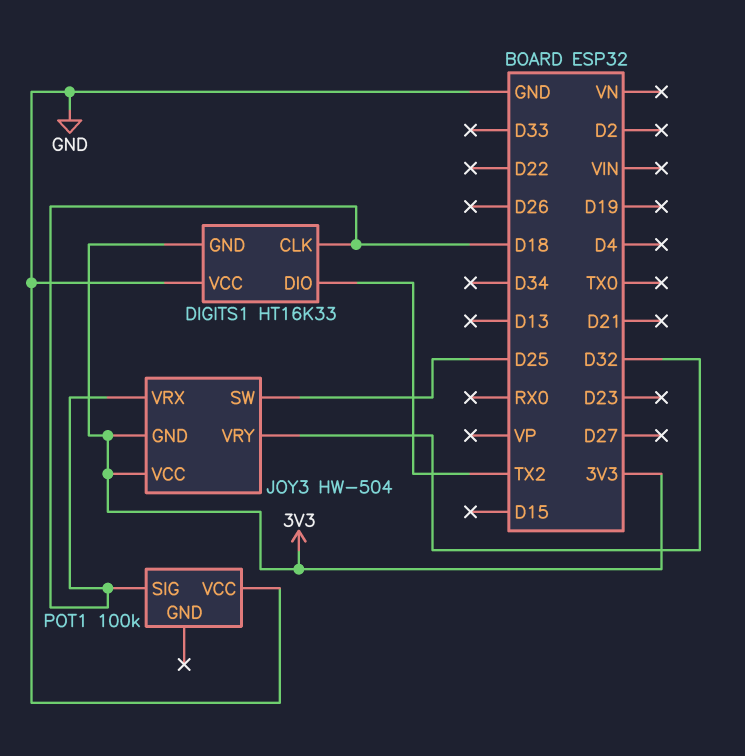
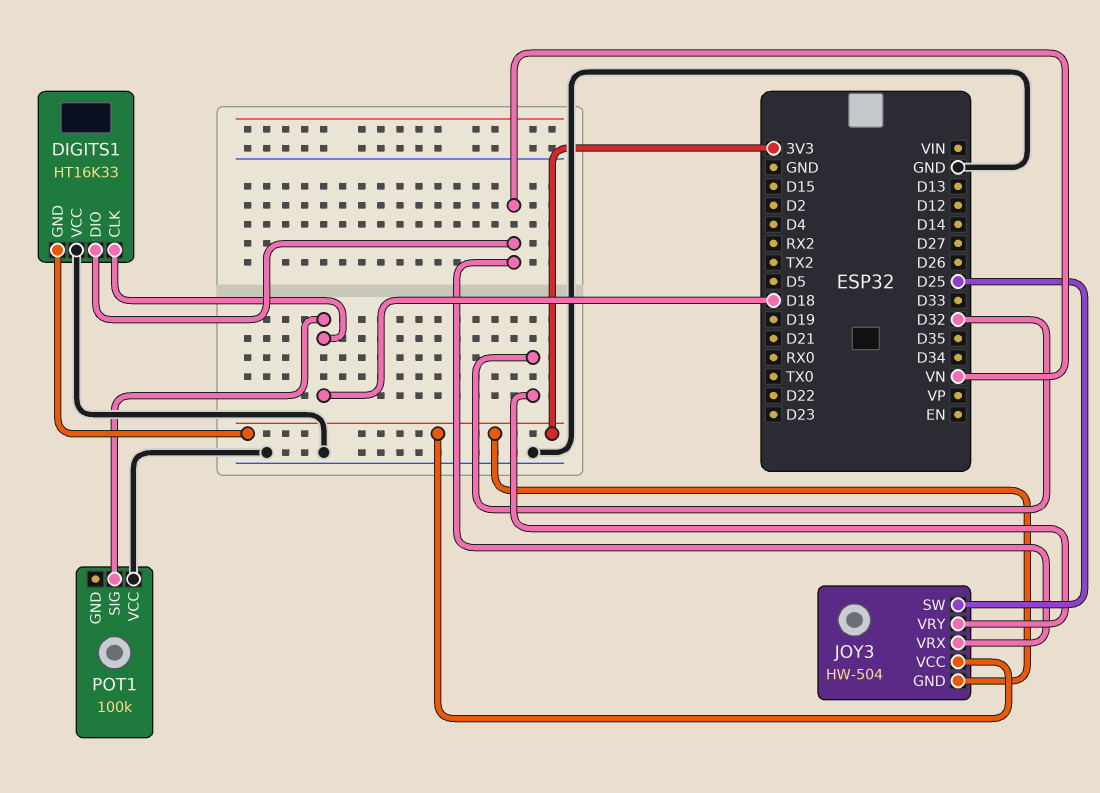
DIGITS1 pin DIO: TX2 -> VN
JOY3 pin VRX: D18 -> VN

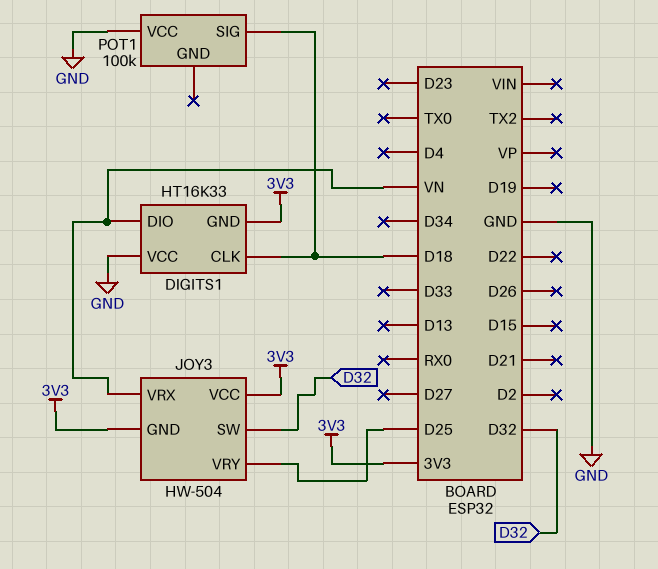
JOY3 pin SW: D25 -> D32
JOY3 pin VRY: D32 -> D25

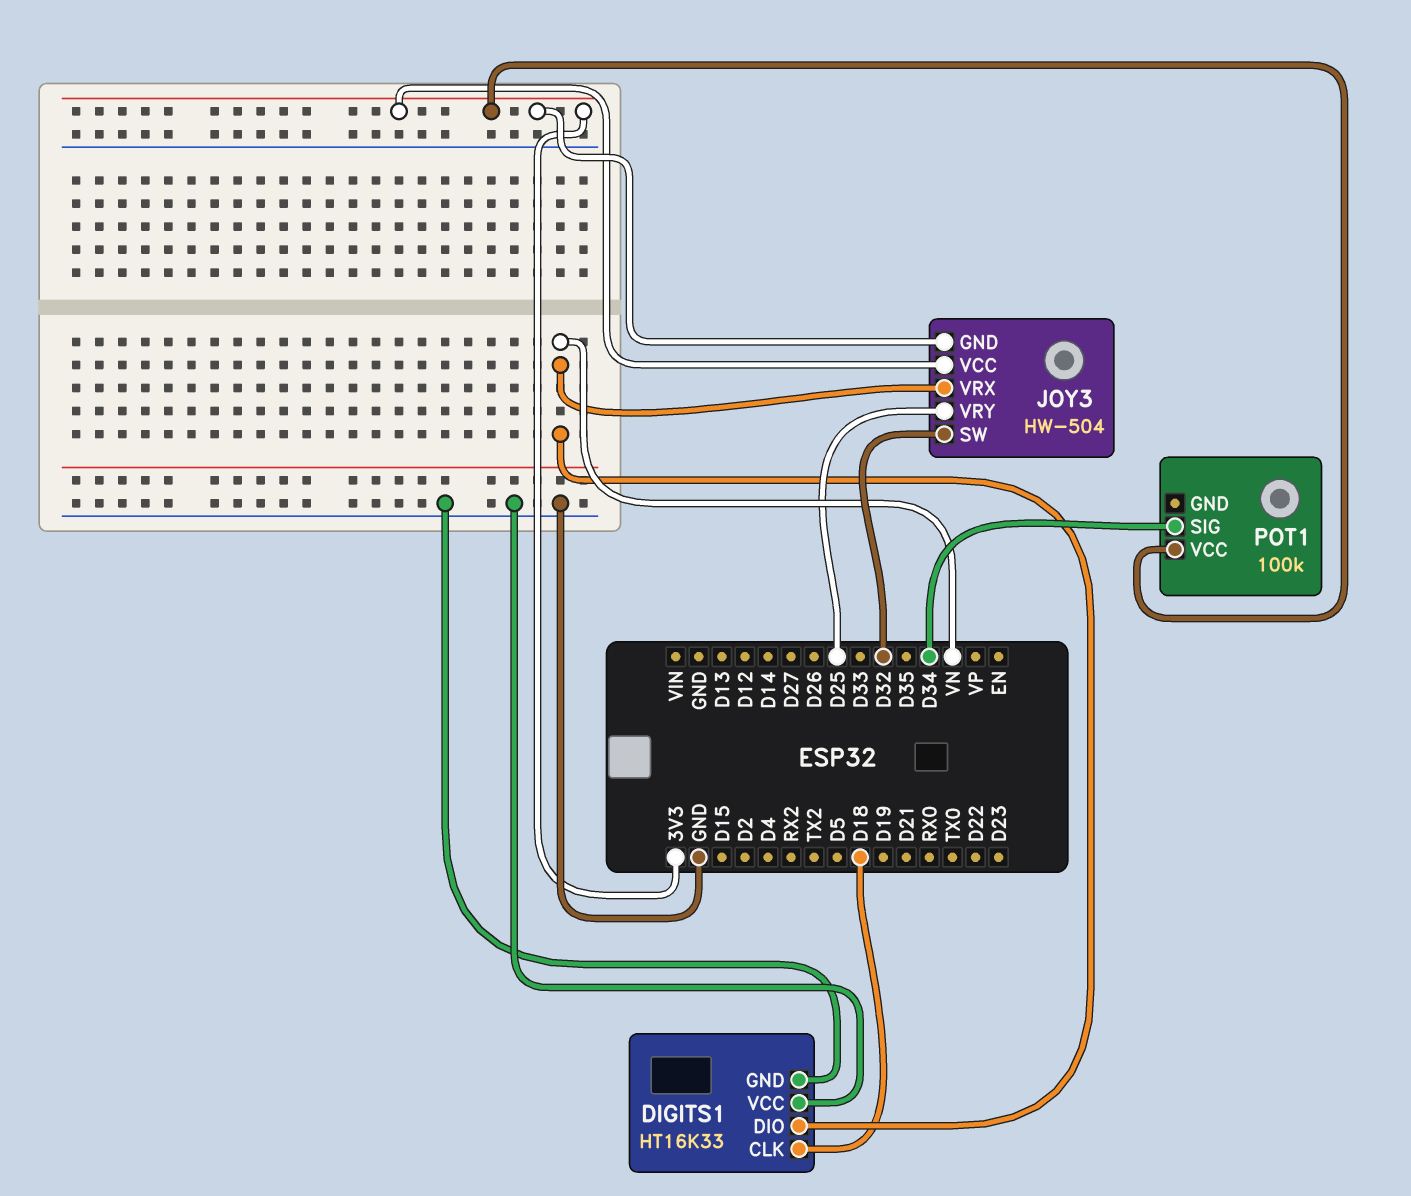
DIGITS1 pin GND: 3V3 -> GND
POT1 pin SIG: D18 -> D34
POT1 pin VCC: GND -> 3V3

